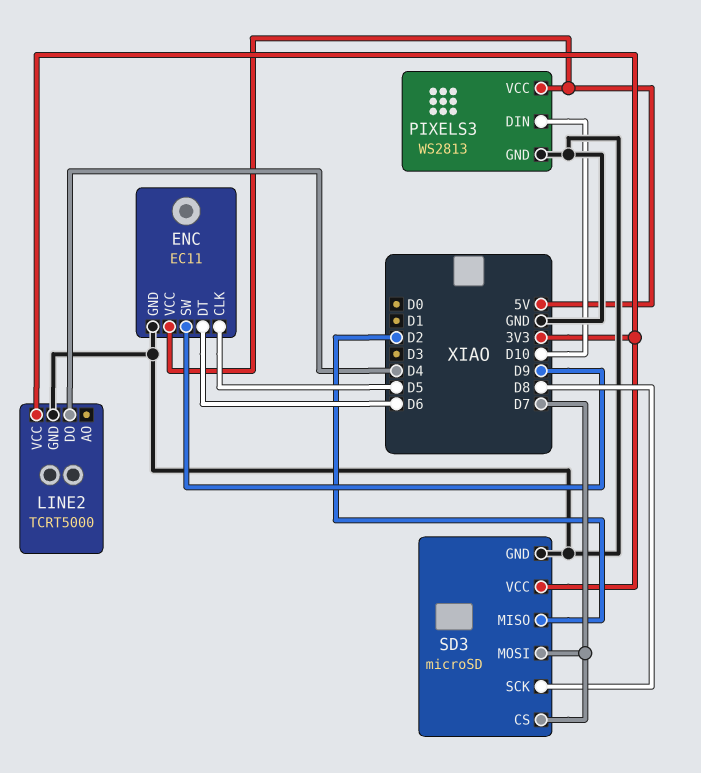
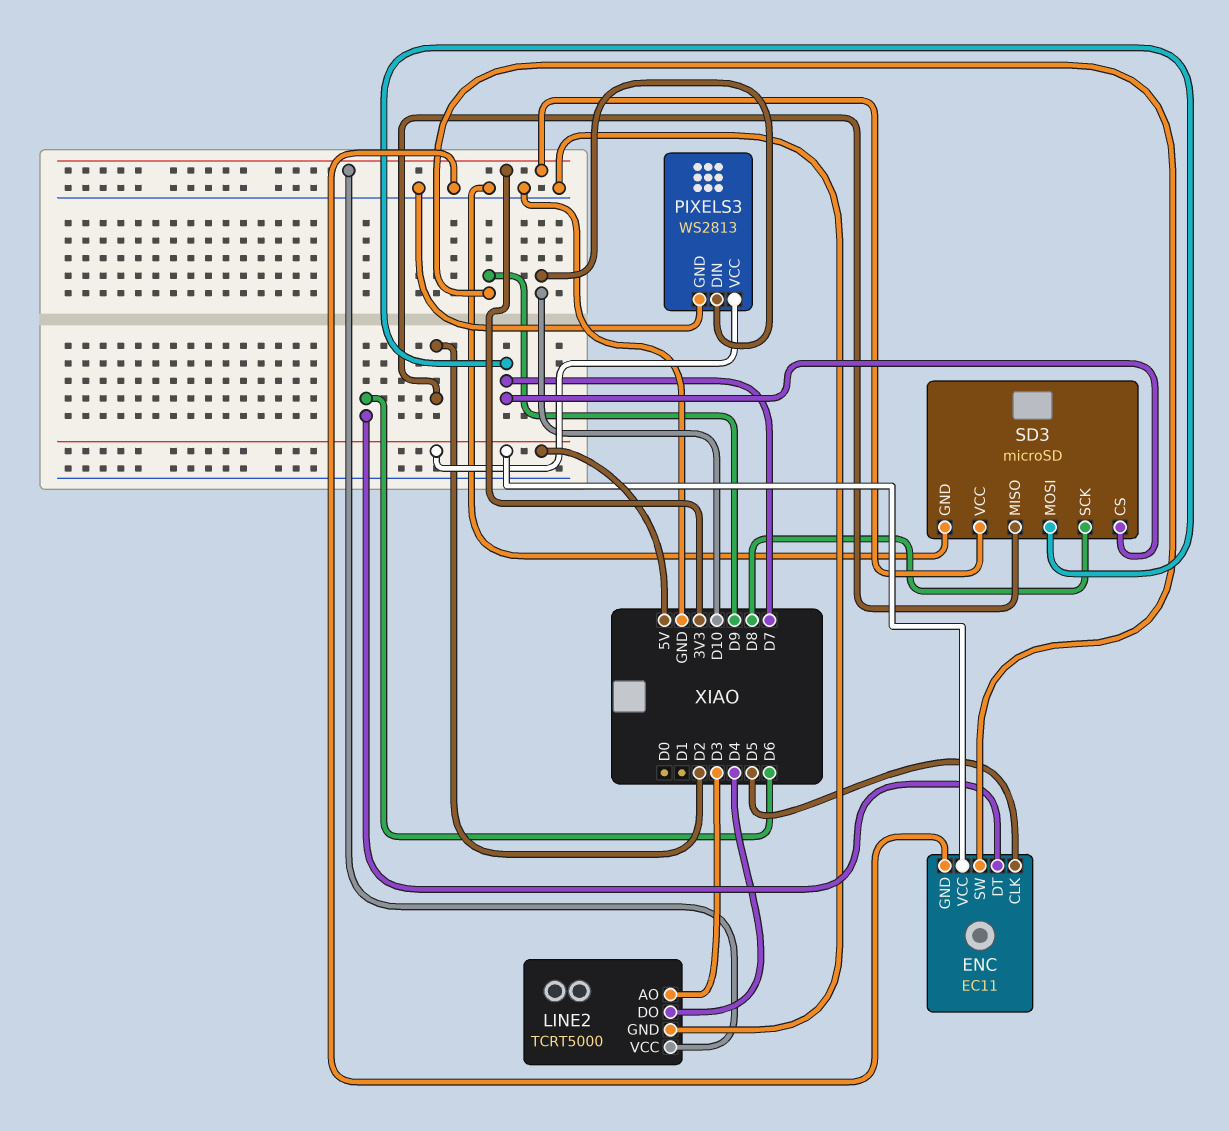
LINE2 pin AO: none -> D3

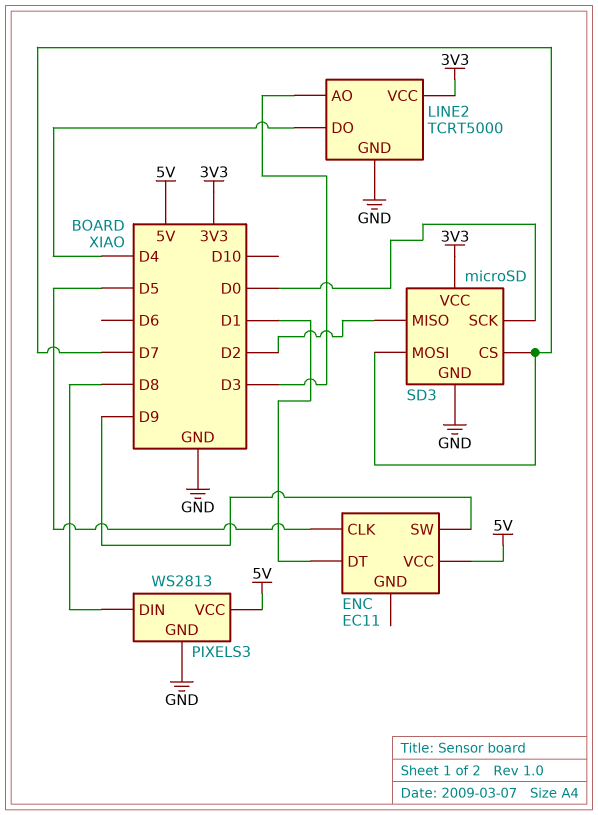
ENC pin DT: D6 -> D1
ENC pin GND: GND -> none
PIXELS3 pin DIN: D10 -> D8
SD3 pin SCK: D8 -> D0

